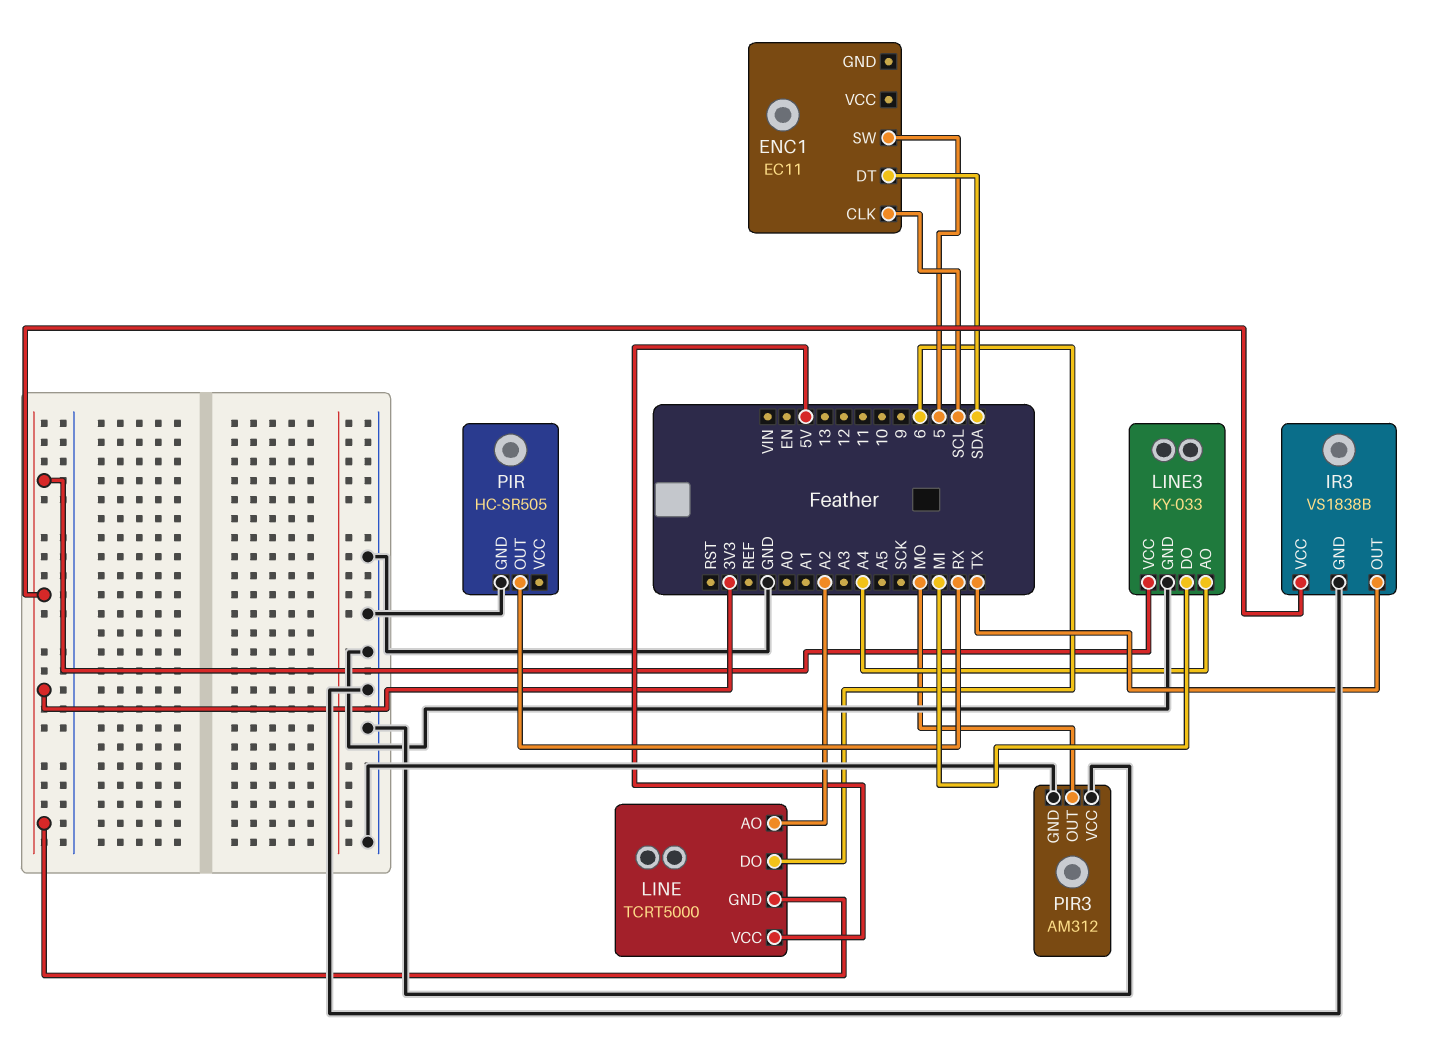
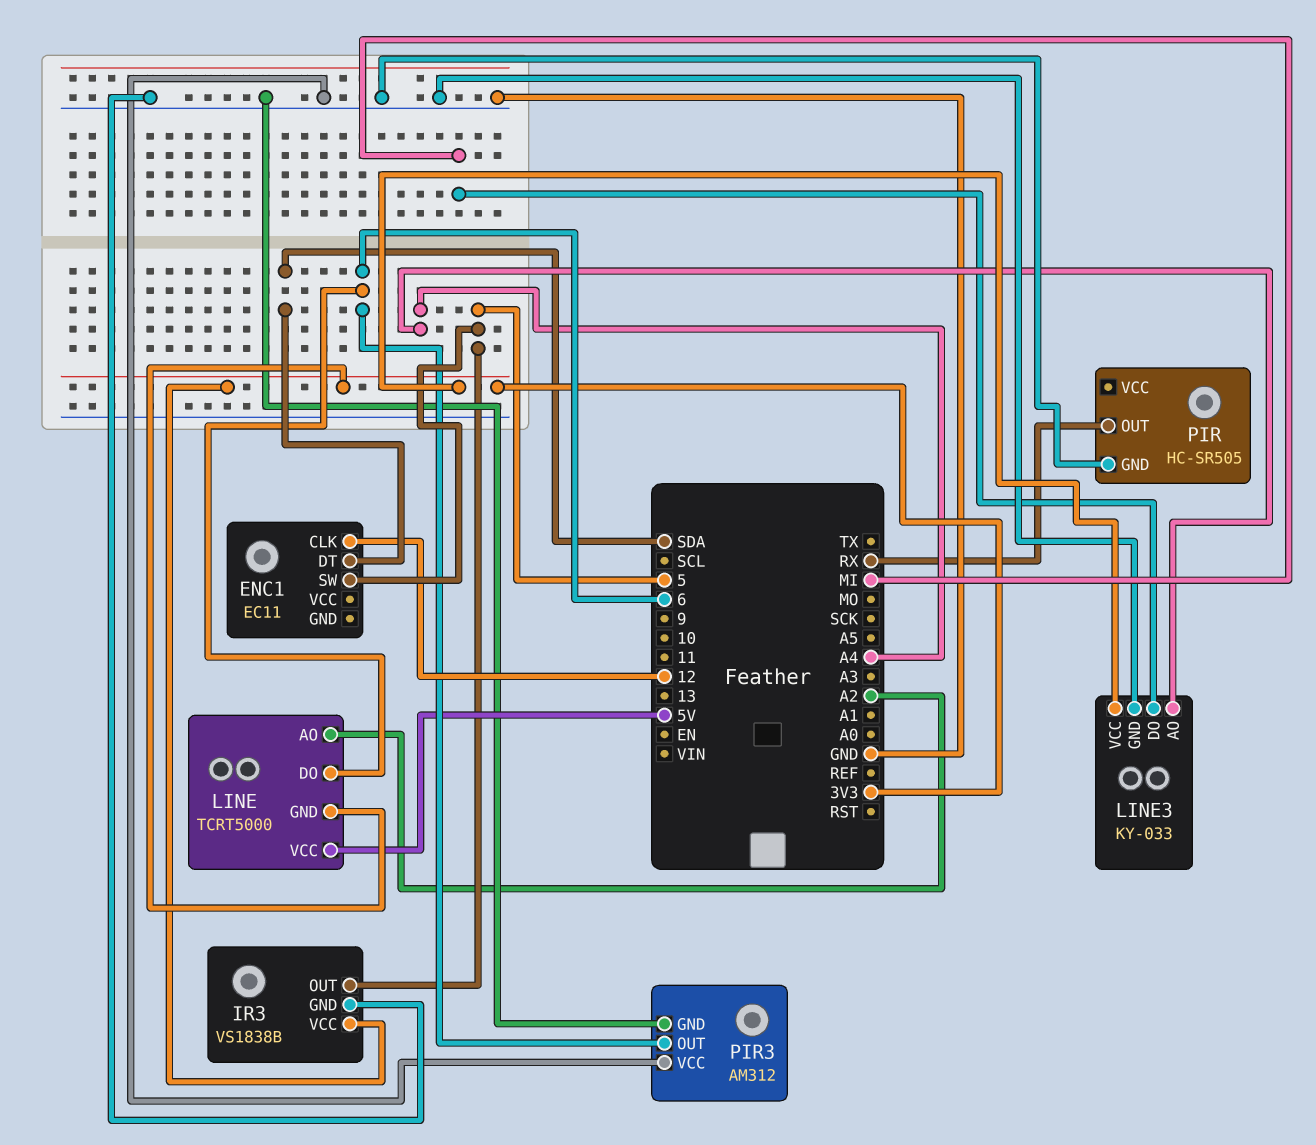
ENC1 pin CLK: SCL -> 12
IR3 pin OUT: TX -> 5
PIR3 pin OUT: MO -> 6

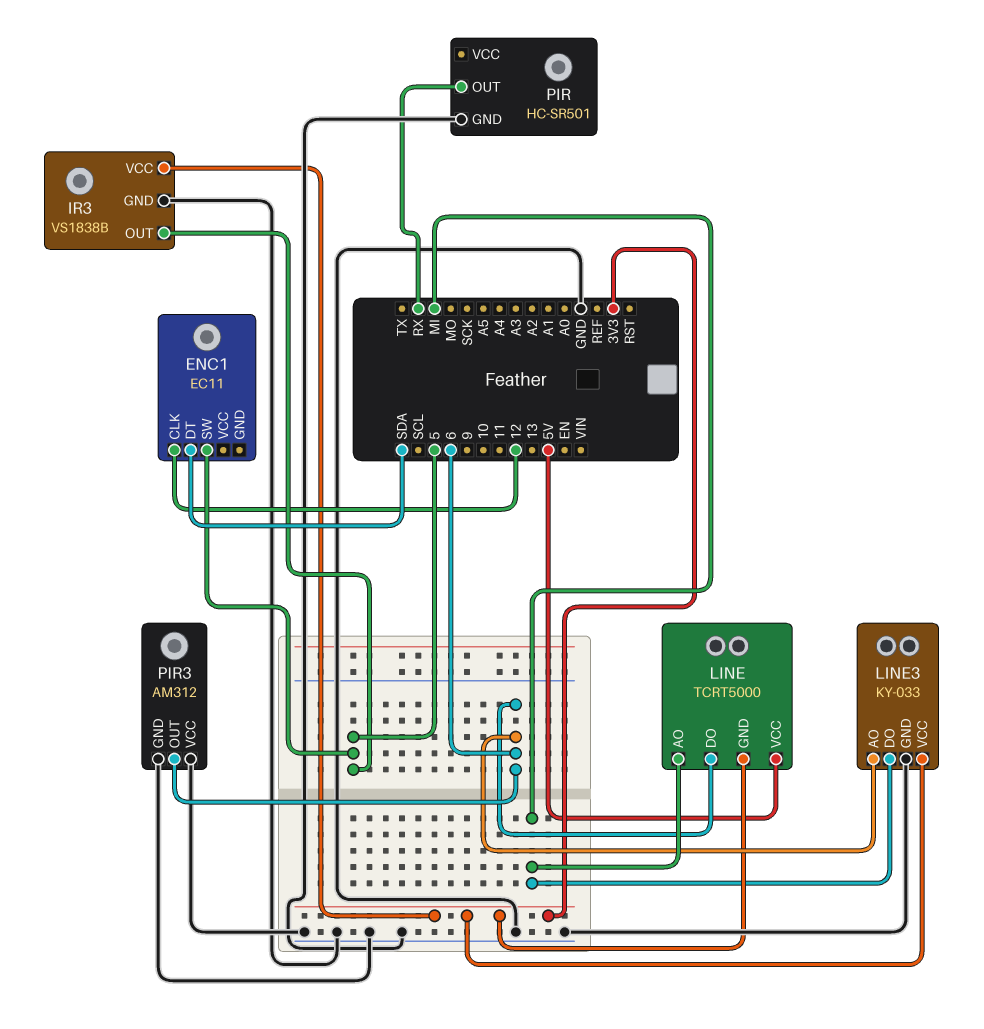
LINE pin AO: A2 -> MI
LINE3 pin AO: A4 -> 6
PIR: HC-SR505 -> HC-SR501

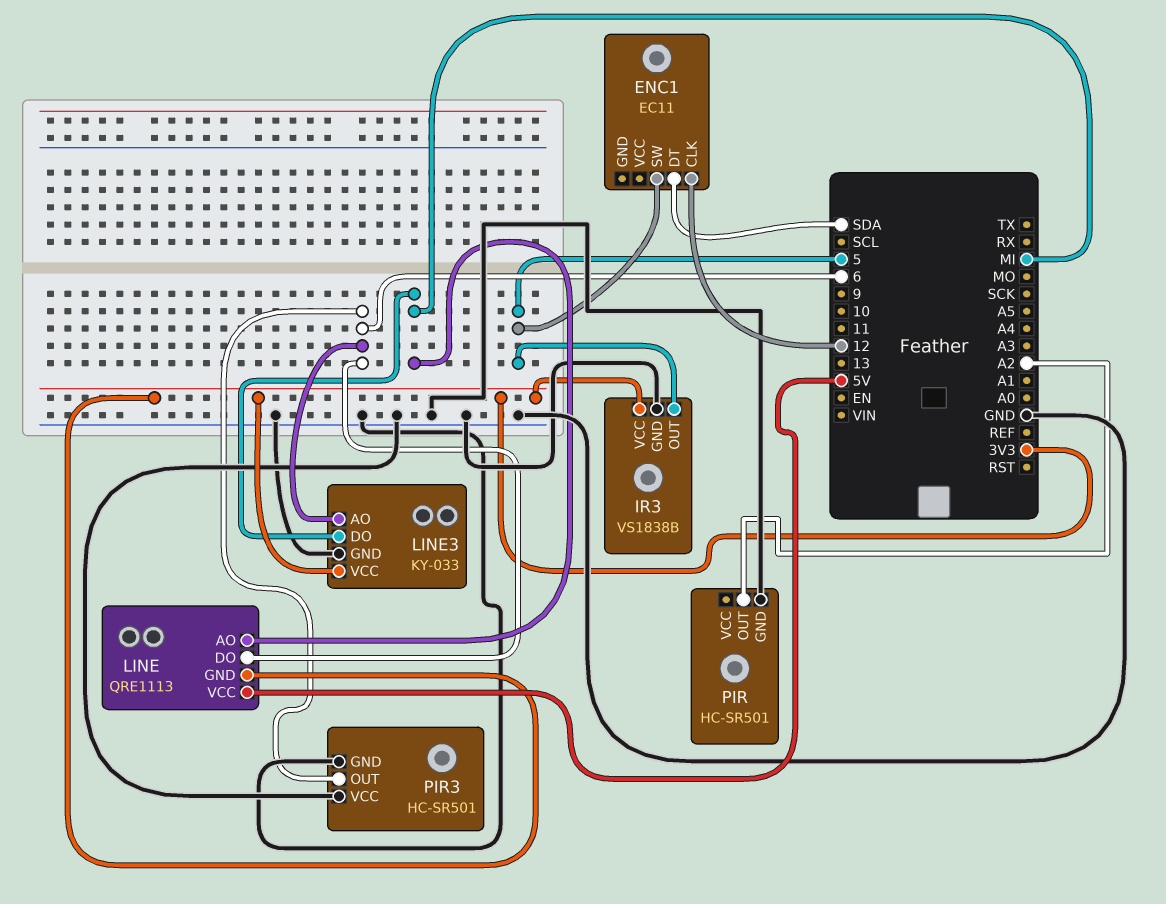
LINE: TCRT5000 -> QRE1113
PIR pin OUT: RX -> A2
PIR3: AM312 -> HC-SR501

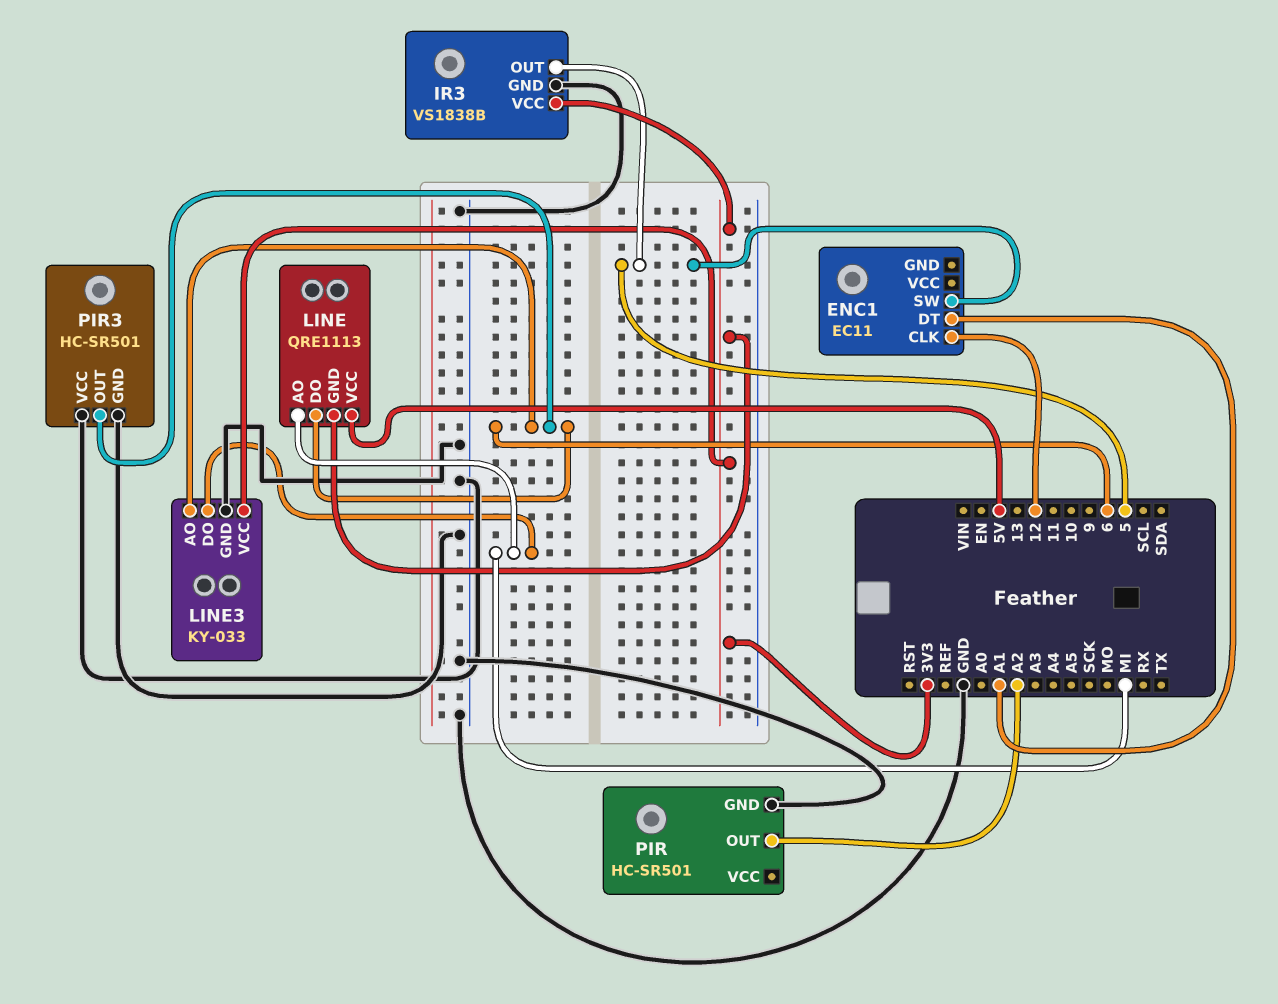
ENC1 pin DT: SDA -> A1

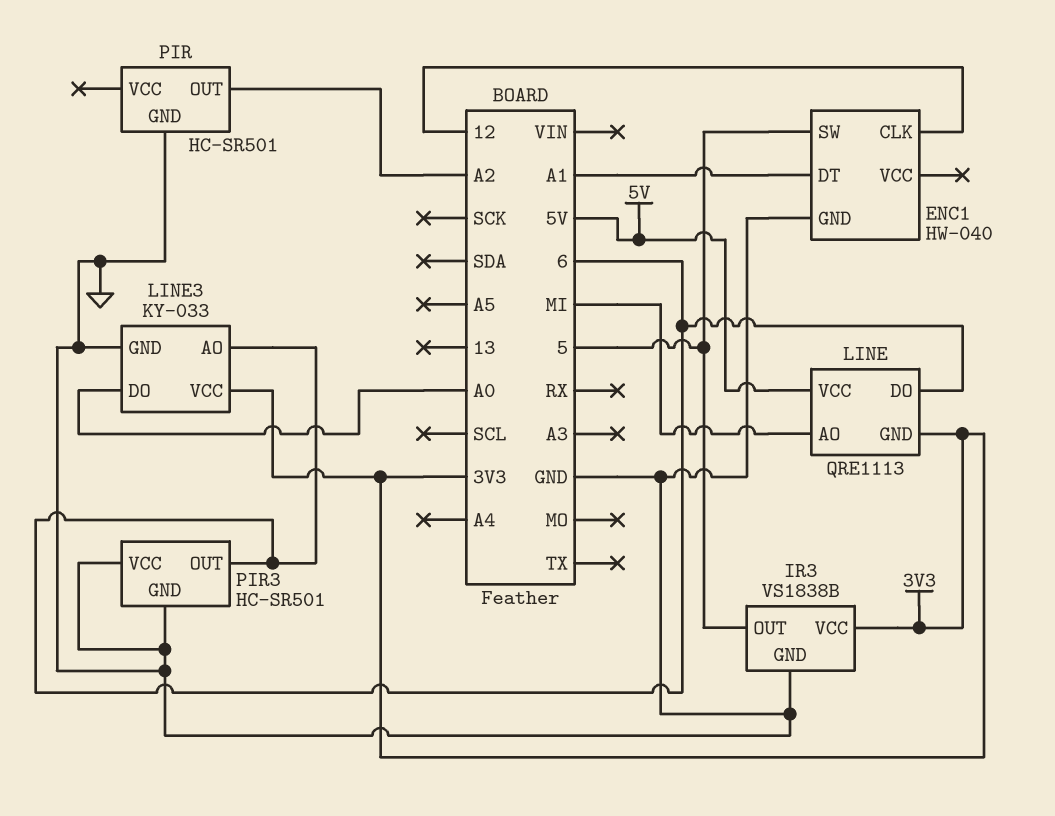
ENC1: EC11 -> HW-040
ENC1 pin GND: none -> GND
LINE3 pin DO: MI -> A0

